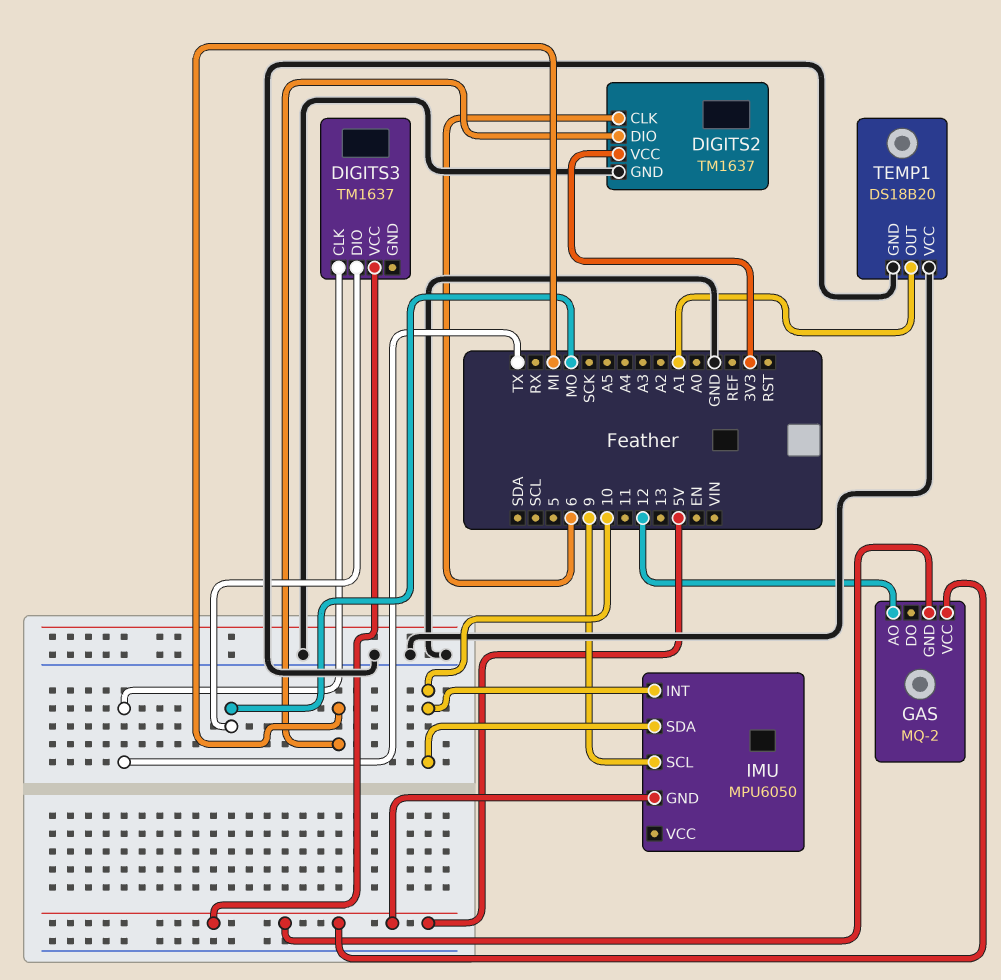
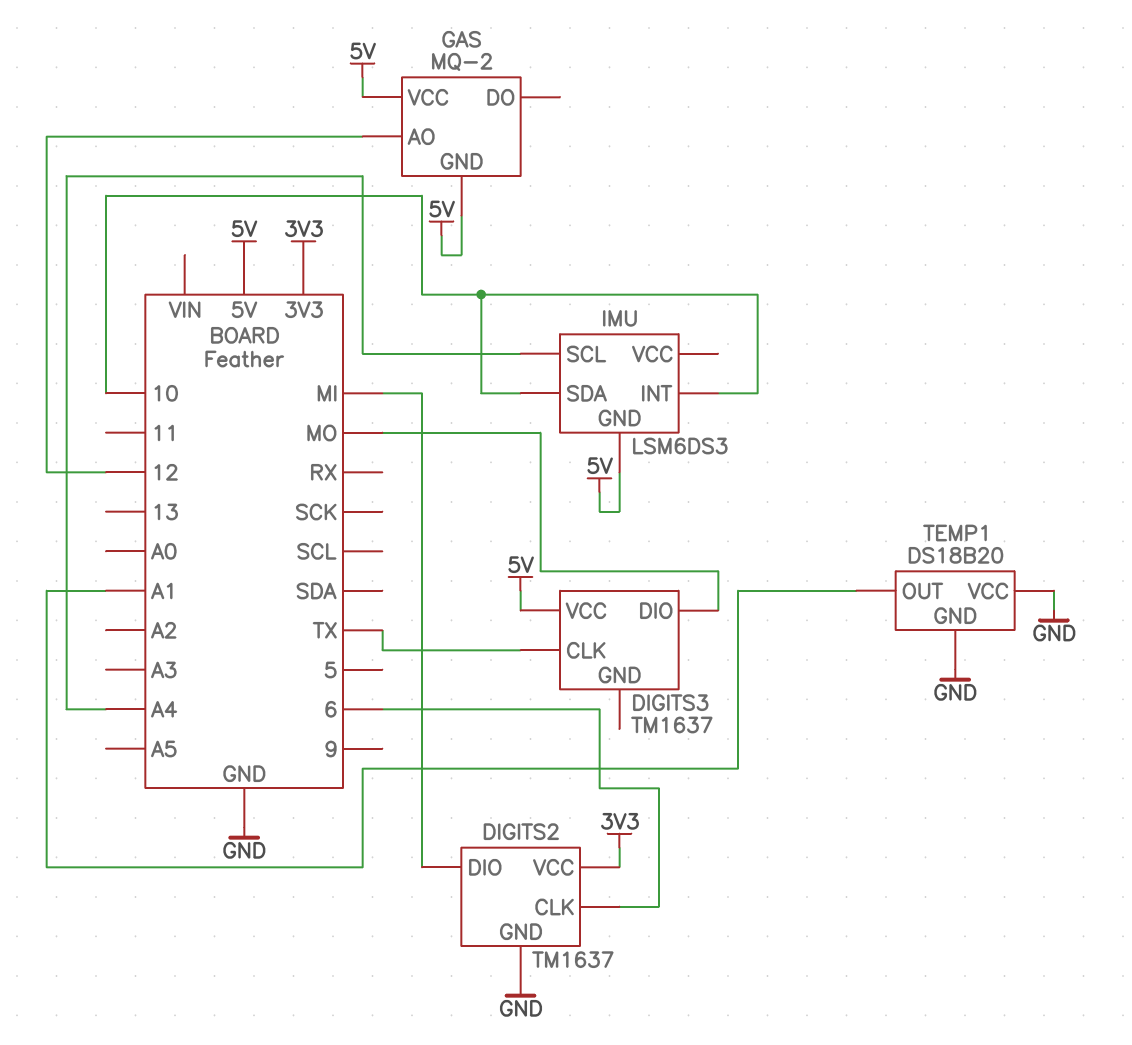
IMU: MPU6050 -> LSM6DS3
IMU pin SCL: 9 -> A4

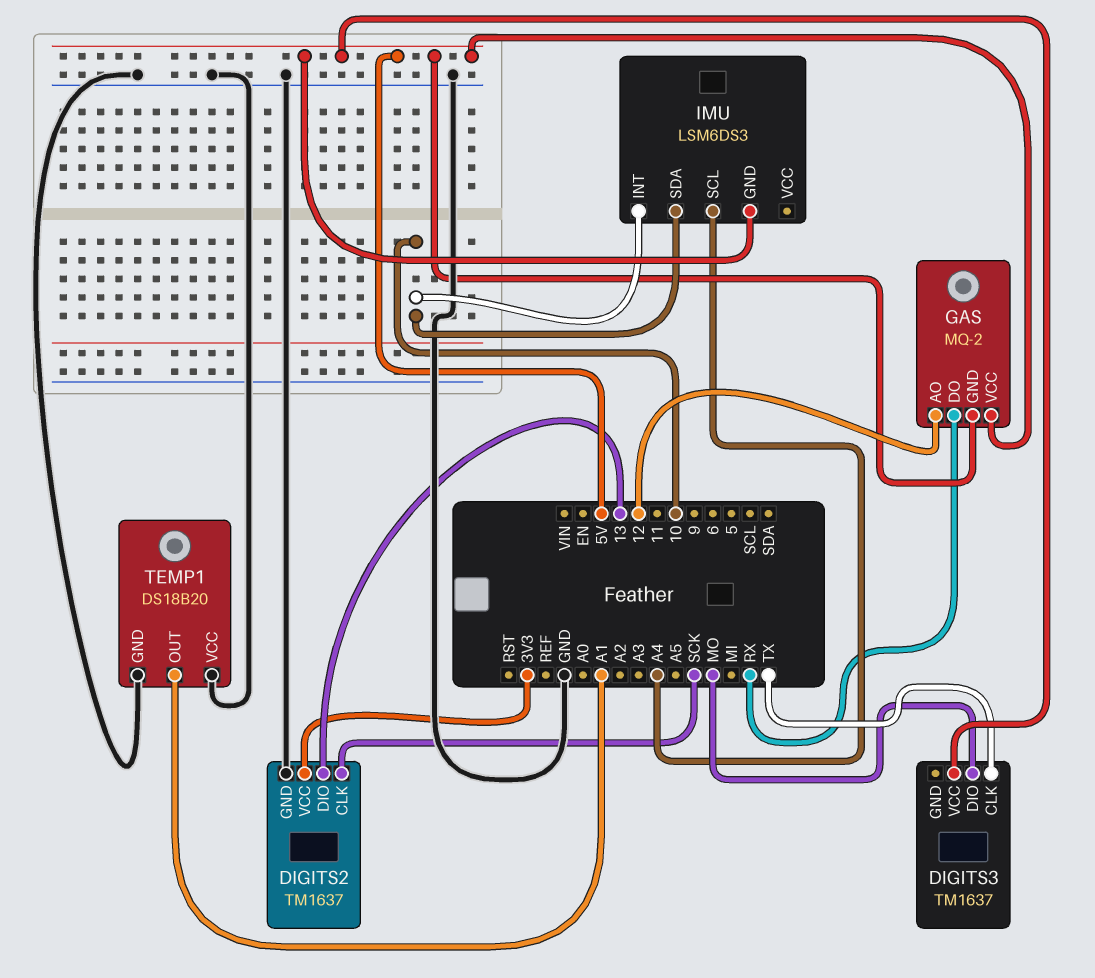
DIGITS2 pin CLK: 6 -> SCK
DIGITS2 pin DIO: MI -> 13
GAS pin DO: none -> RX

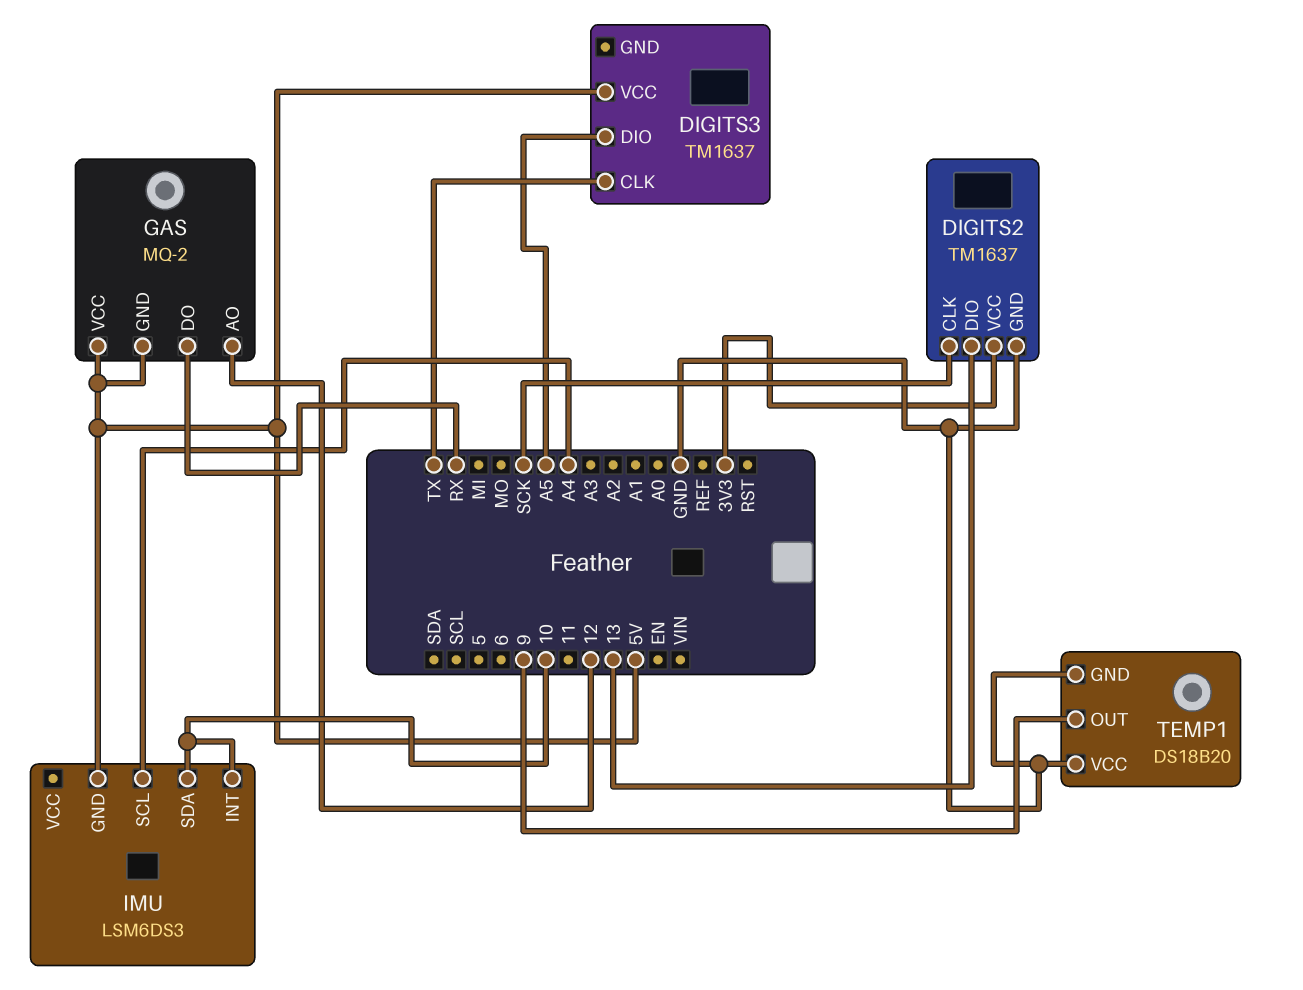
DIGITS3 pin DIO: MO -> A5
TEMP1 pin OUT: A1 -> 9

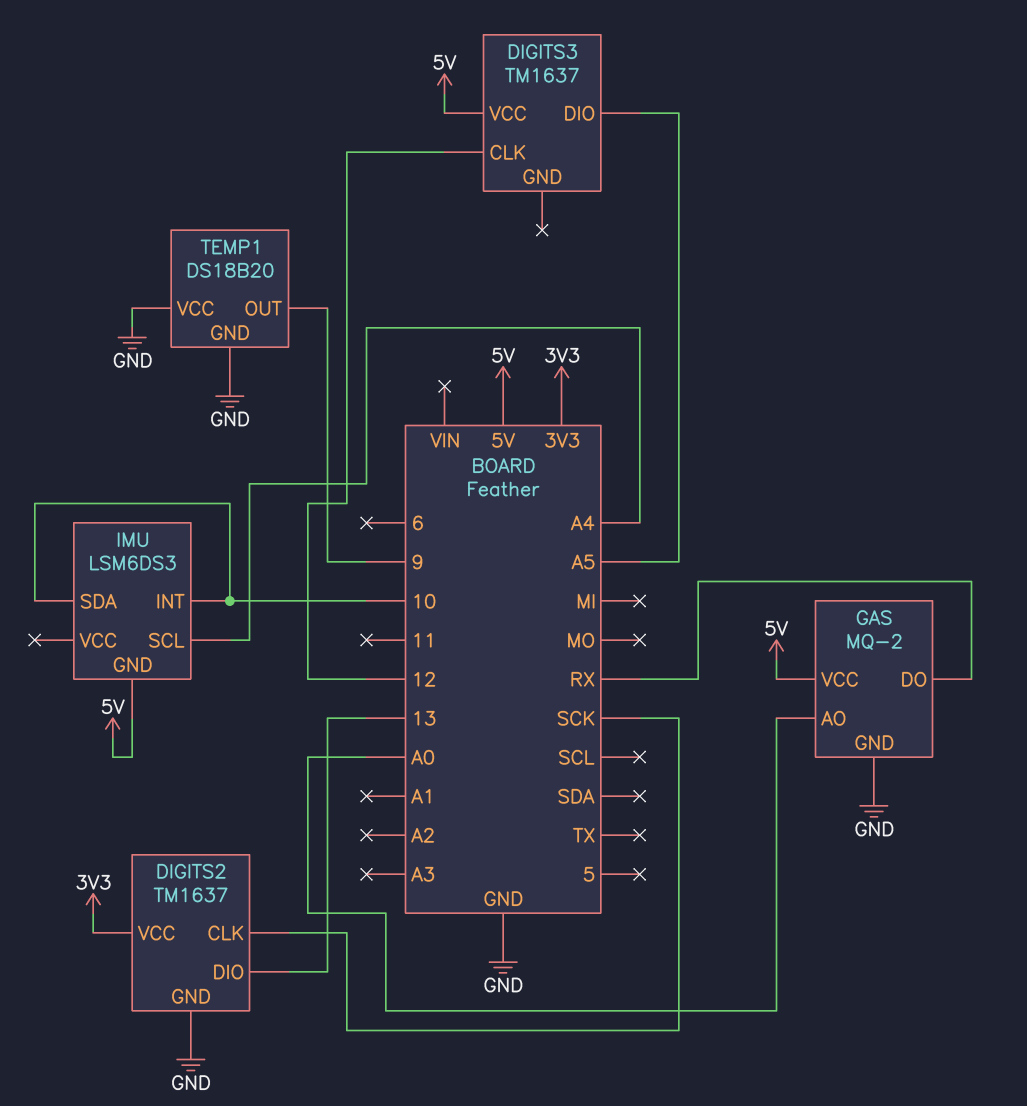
DIGITS3 pin CLK: TX -> 12
GAS pin AO: 12 -> A0
GAS pin GND: 5V -> GND

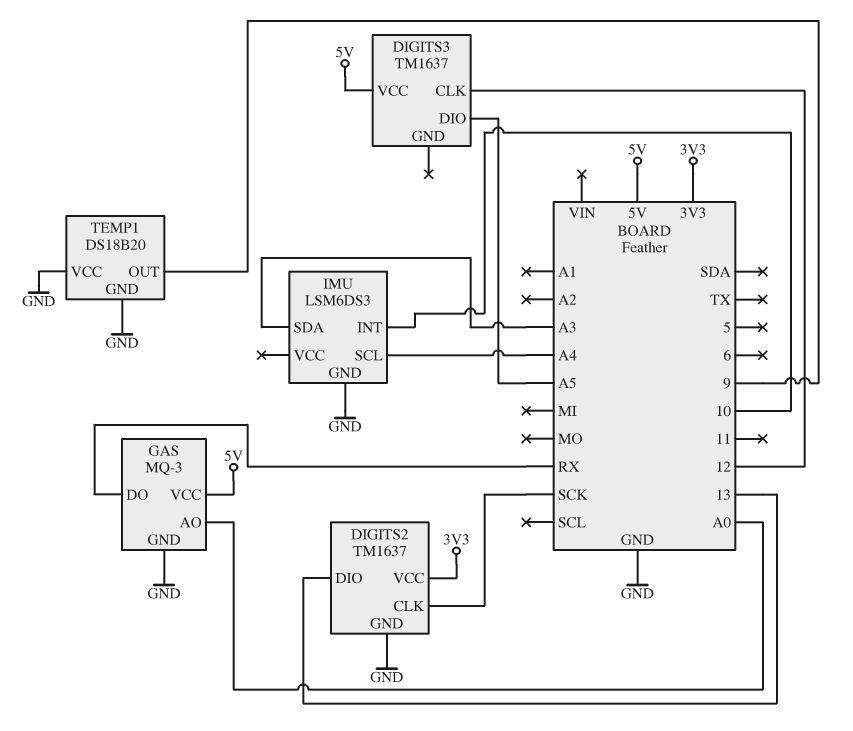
GAS: MQ-2 -> MQ-3
IMU pin GND: 5V -> GND
IMU pin SDA: 10 -> A3

